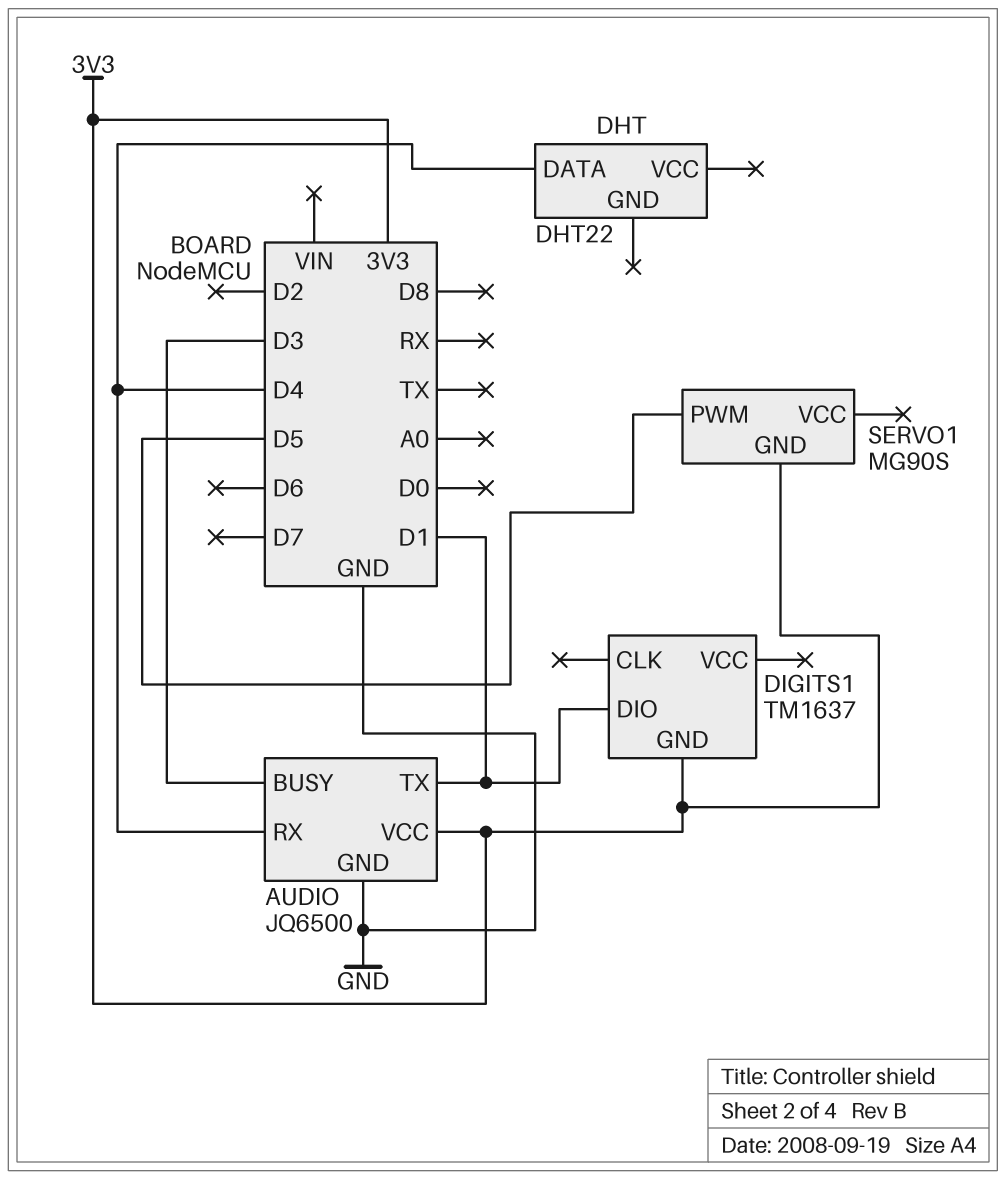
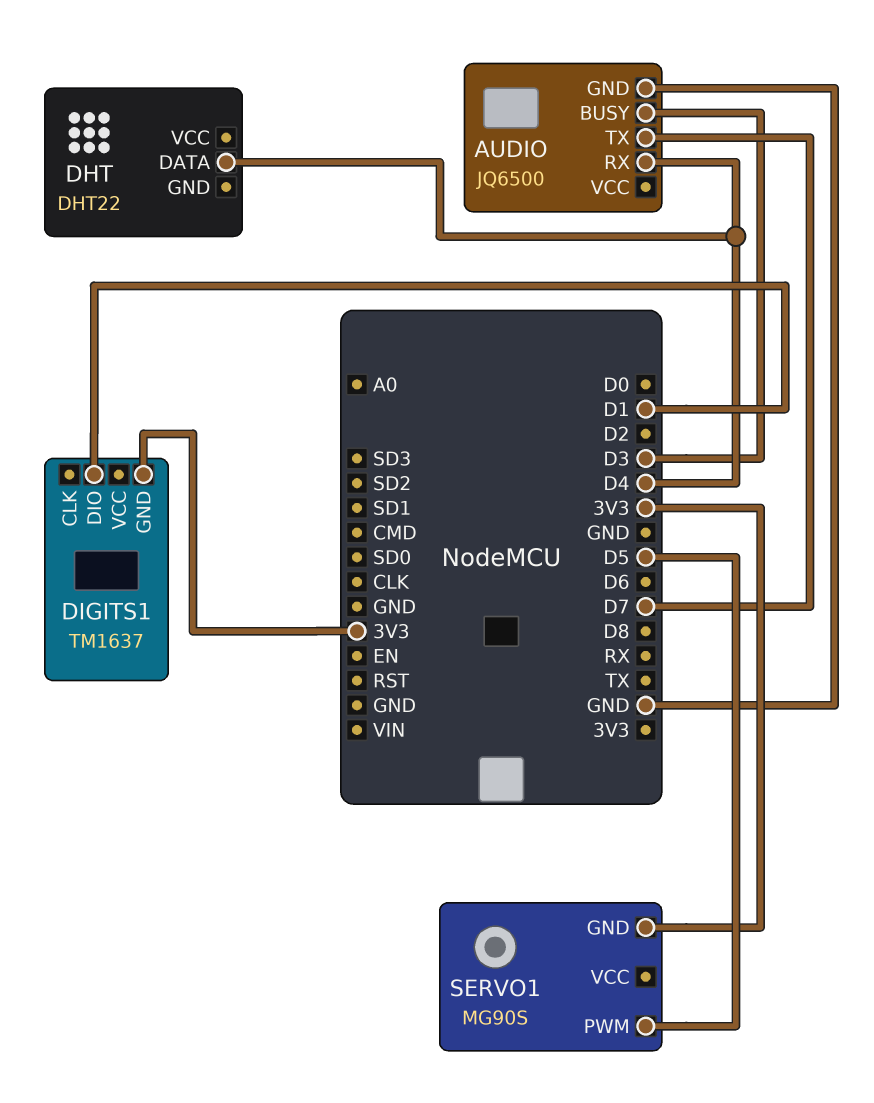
AUDIO pin TX: D1 -> D7
AUDIO pin VCC: 3V3 -> none

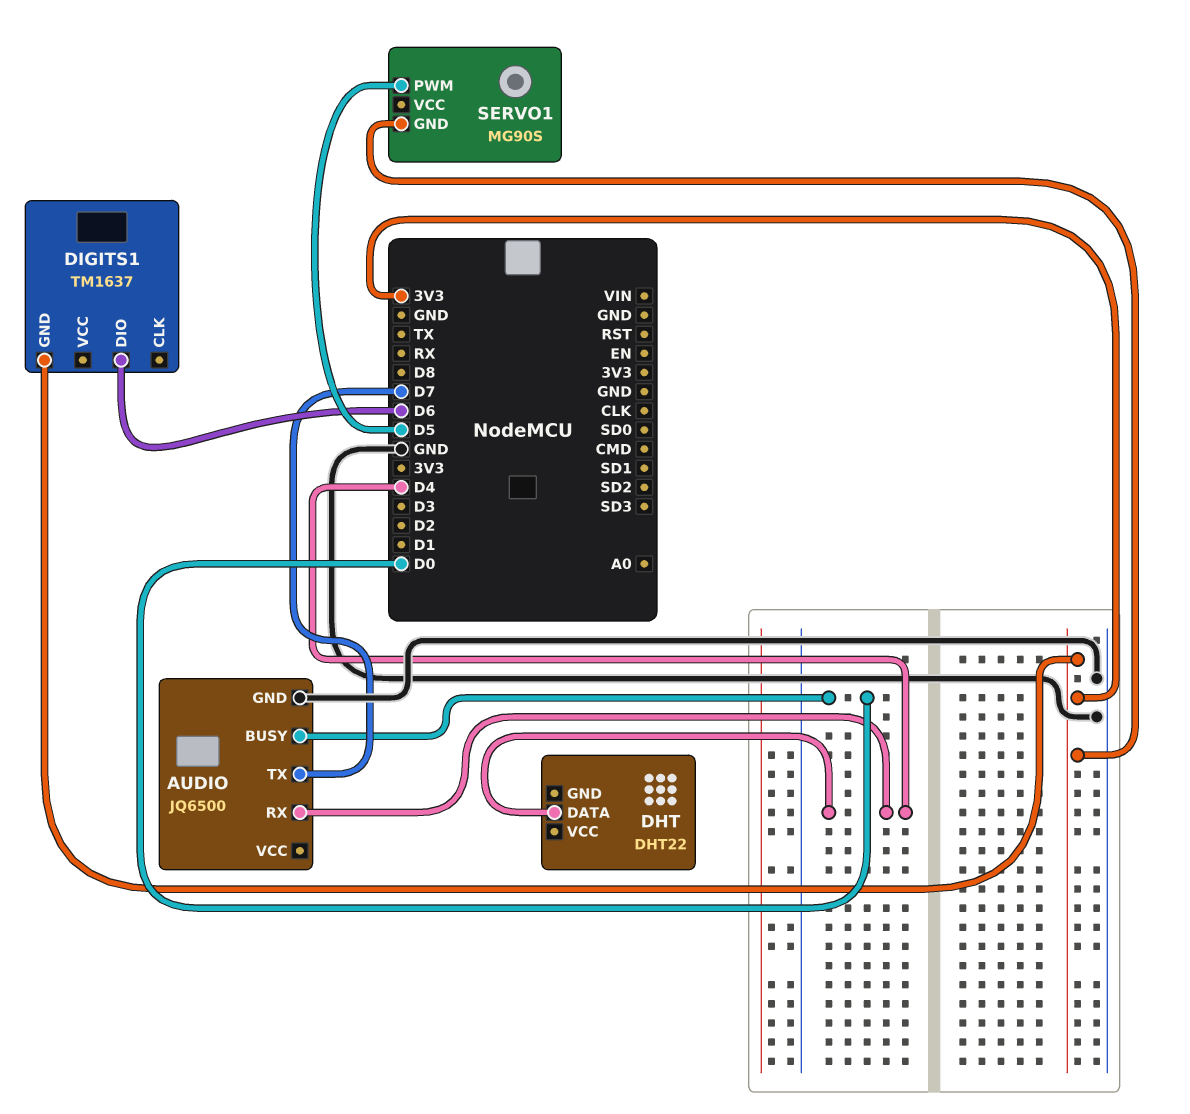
AUDIO pin BUSY: D3 -> D0
DIGITS1 pin DIO: D1 -> D6

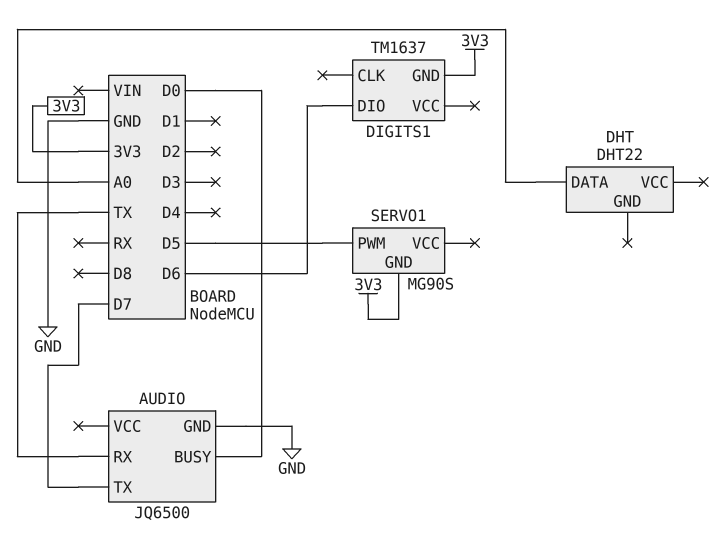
AUDIO pin RX: D4 -> TX
DHT pin DATA: D4 -> A0

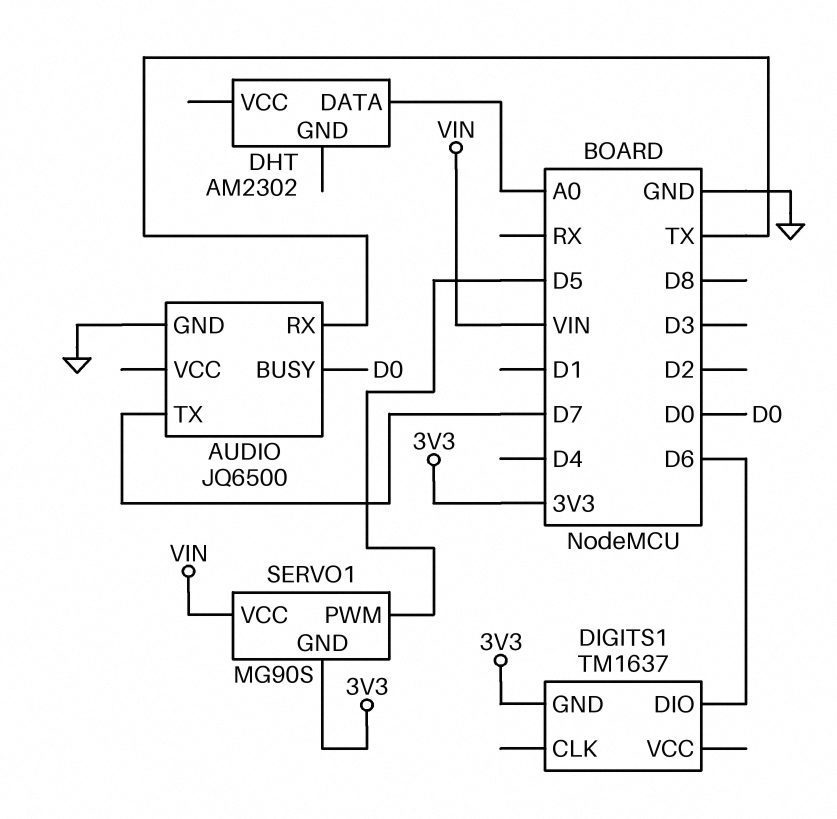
DHT: DHT22 -> AM2302
SERVO1 pin VCC: none -> VIN

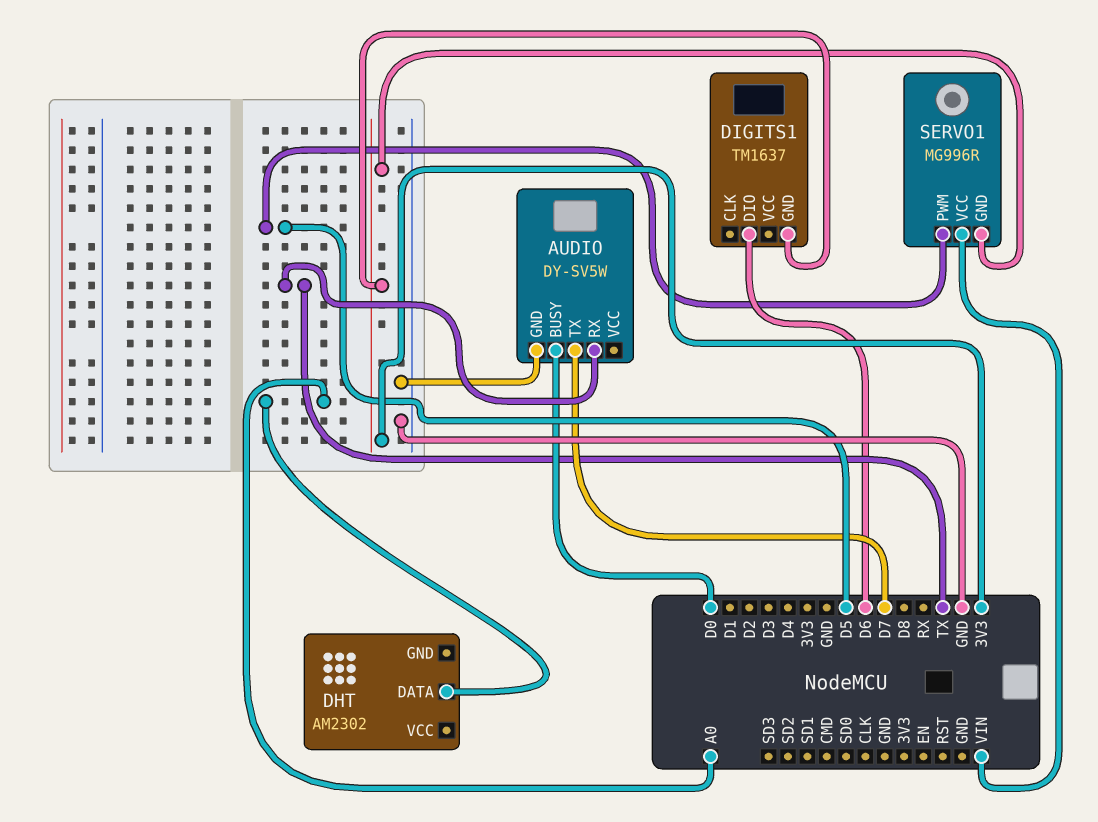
AUDIO: JQ6500 -> DY-SV5W
SERVO1: MG90S -> MG996R

